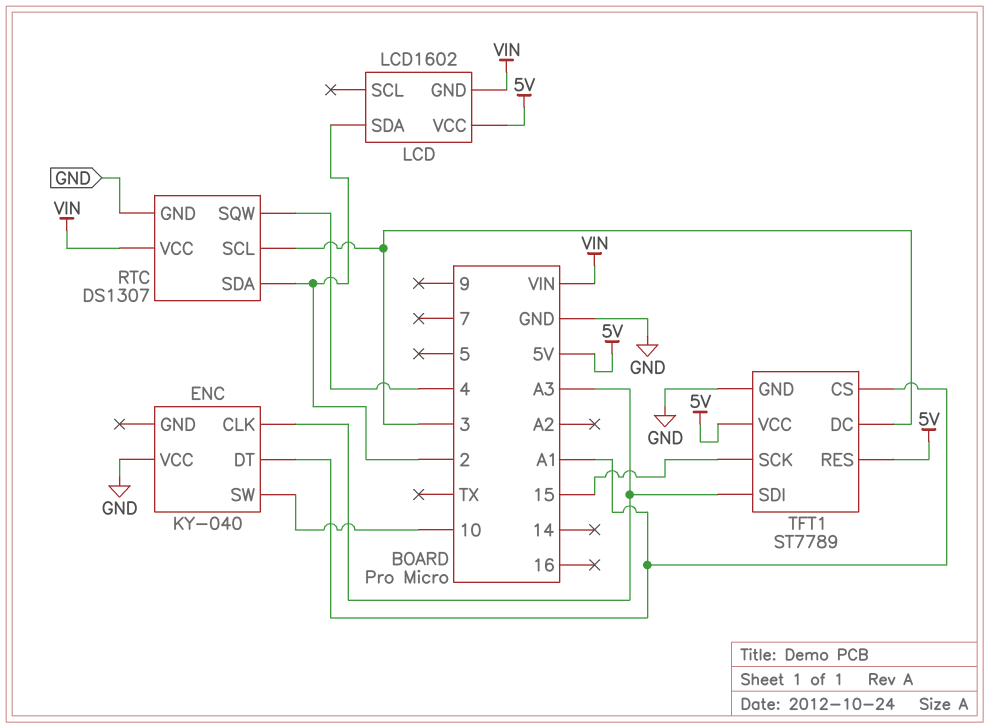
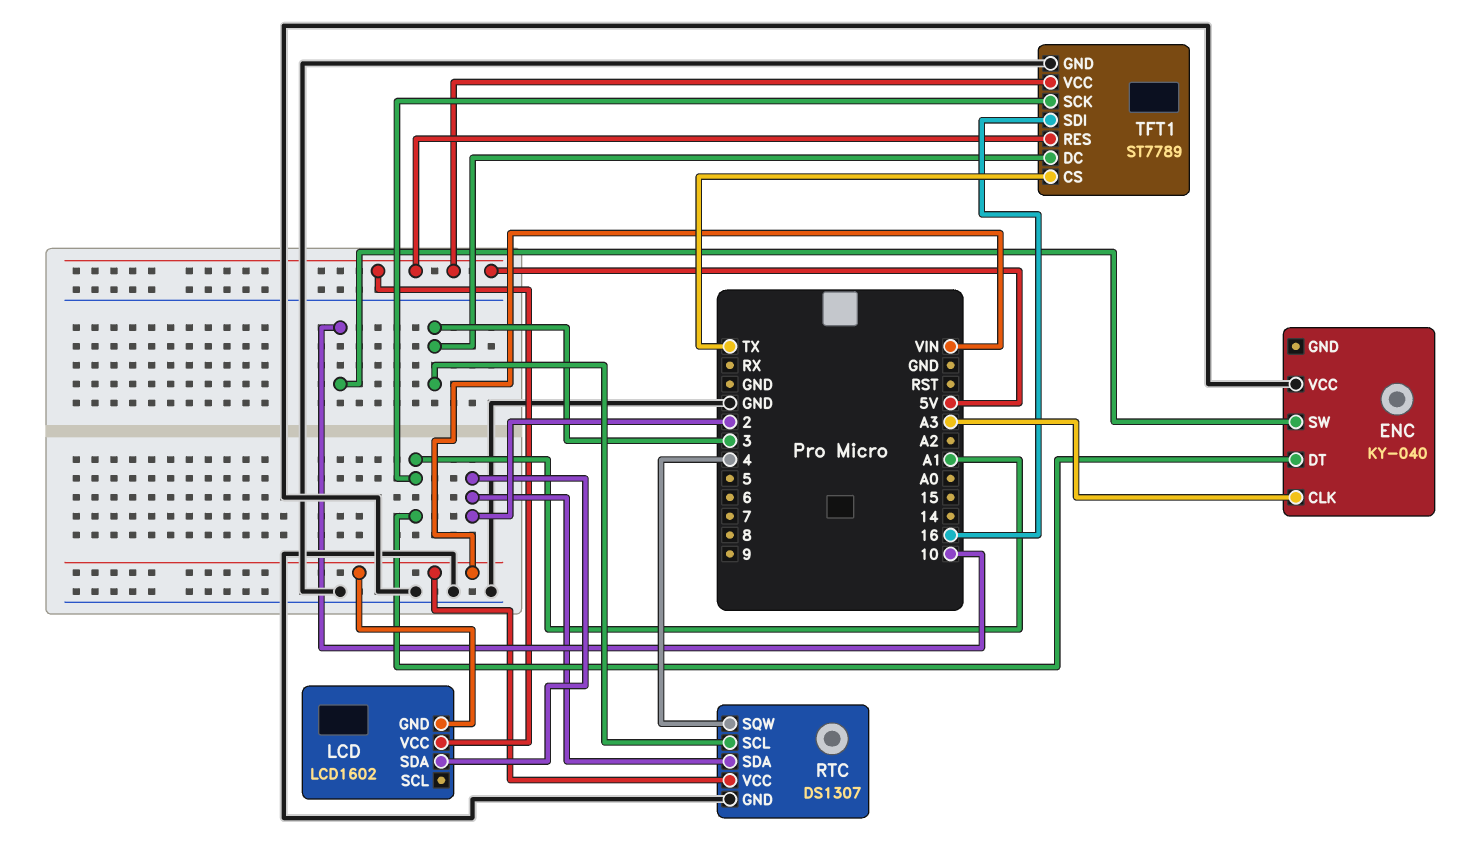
TFT1 pin CS: A1 -> TX
TFT1 pin SCK: 15 -> A1
TFT1 pin SDI: A3 -> 16

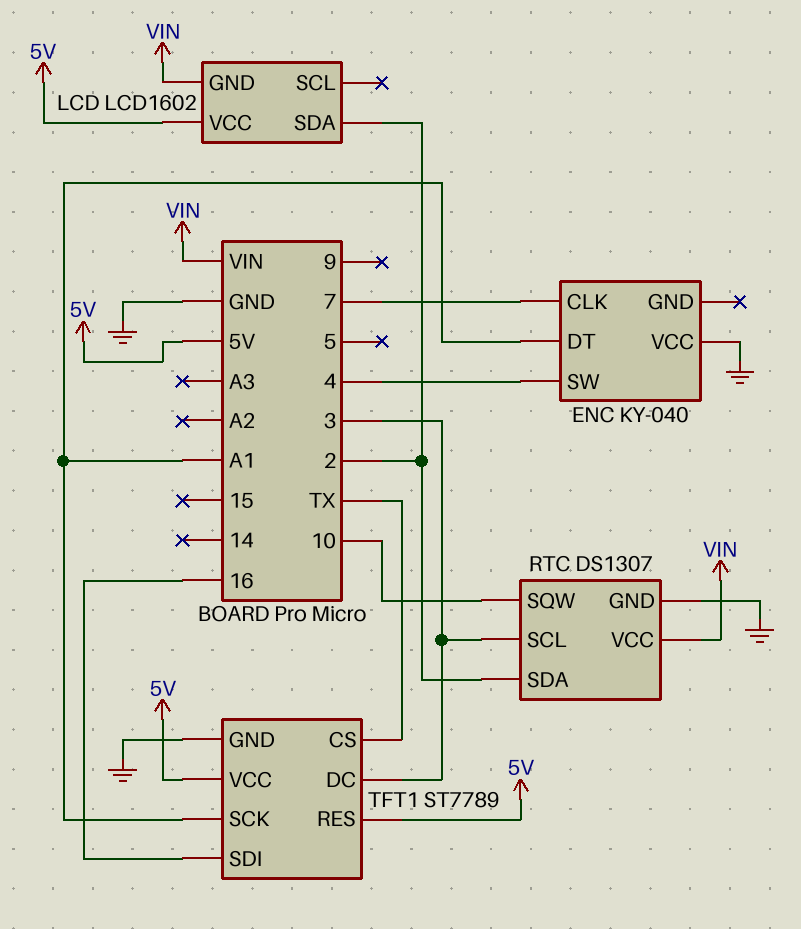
ENC pin CLK: A3 -> 7
ENC pin SW: 10 -> 4
RTC pin SQW: 4 -> 10

